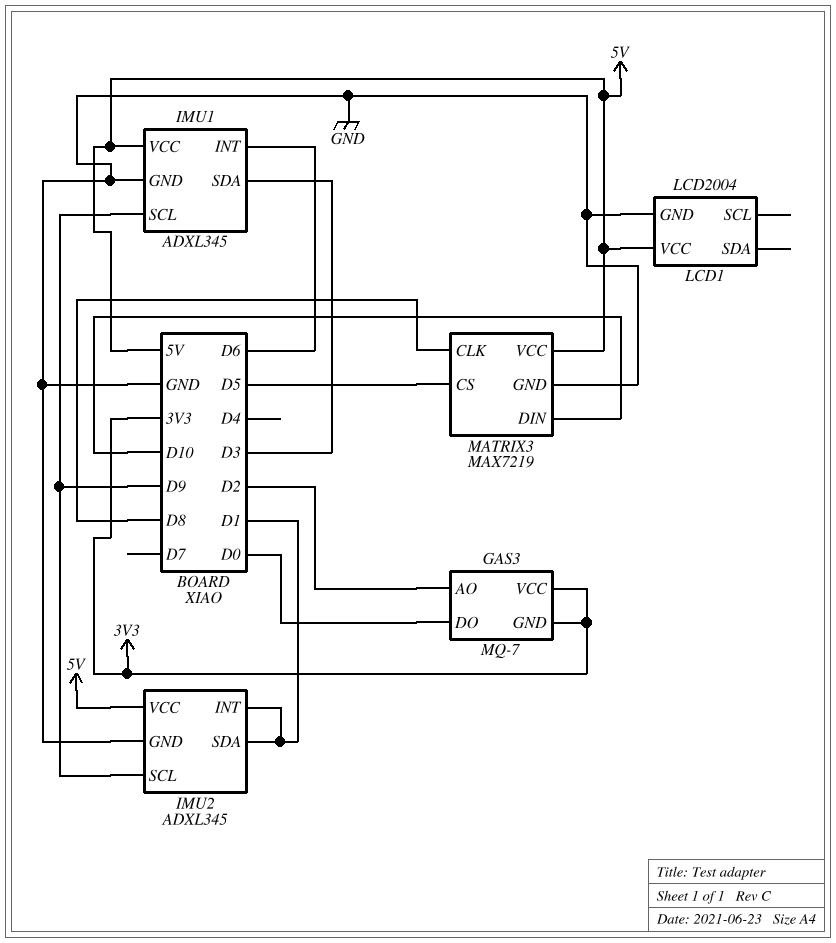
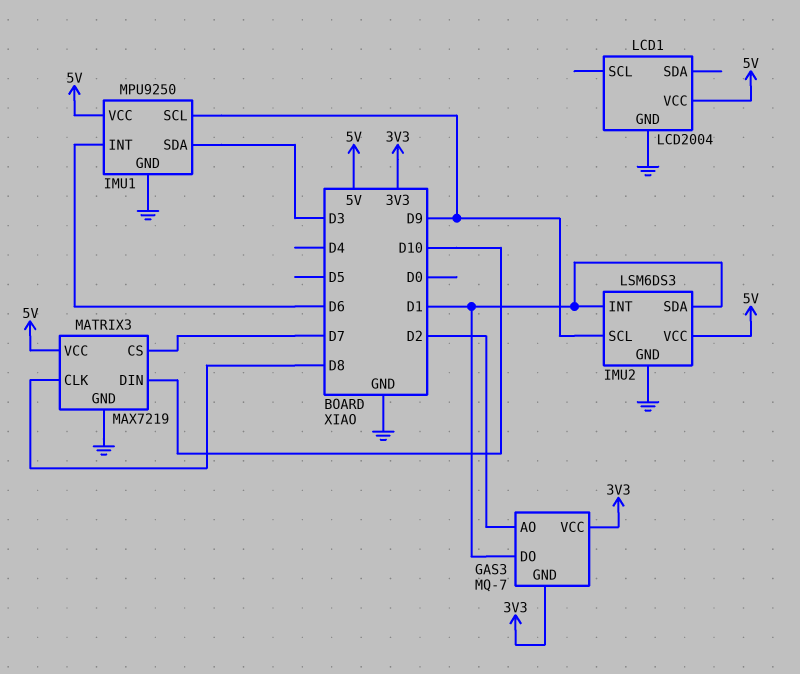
GAS3 pin DO: D0 -> D1
IMU1: ADXL345 -> MPU9250
IMU2: ADXL345 -> LSM6DS3
MATRIX3 pin CS: D5 -> D7

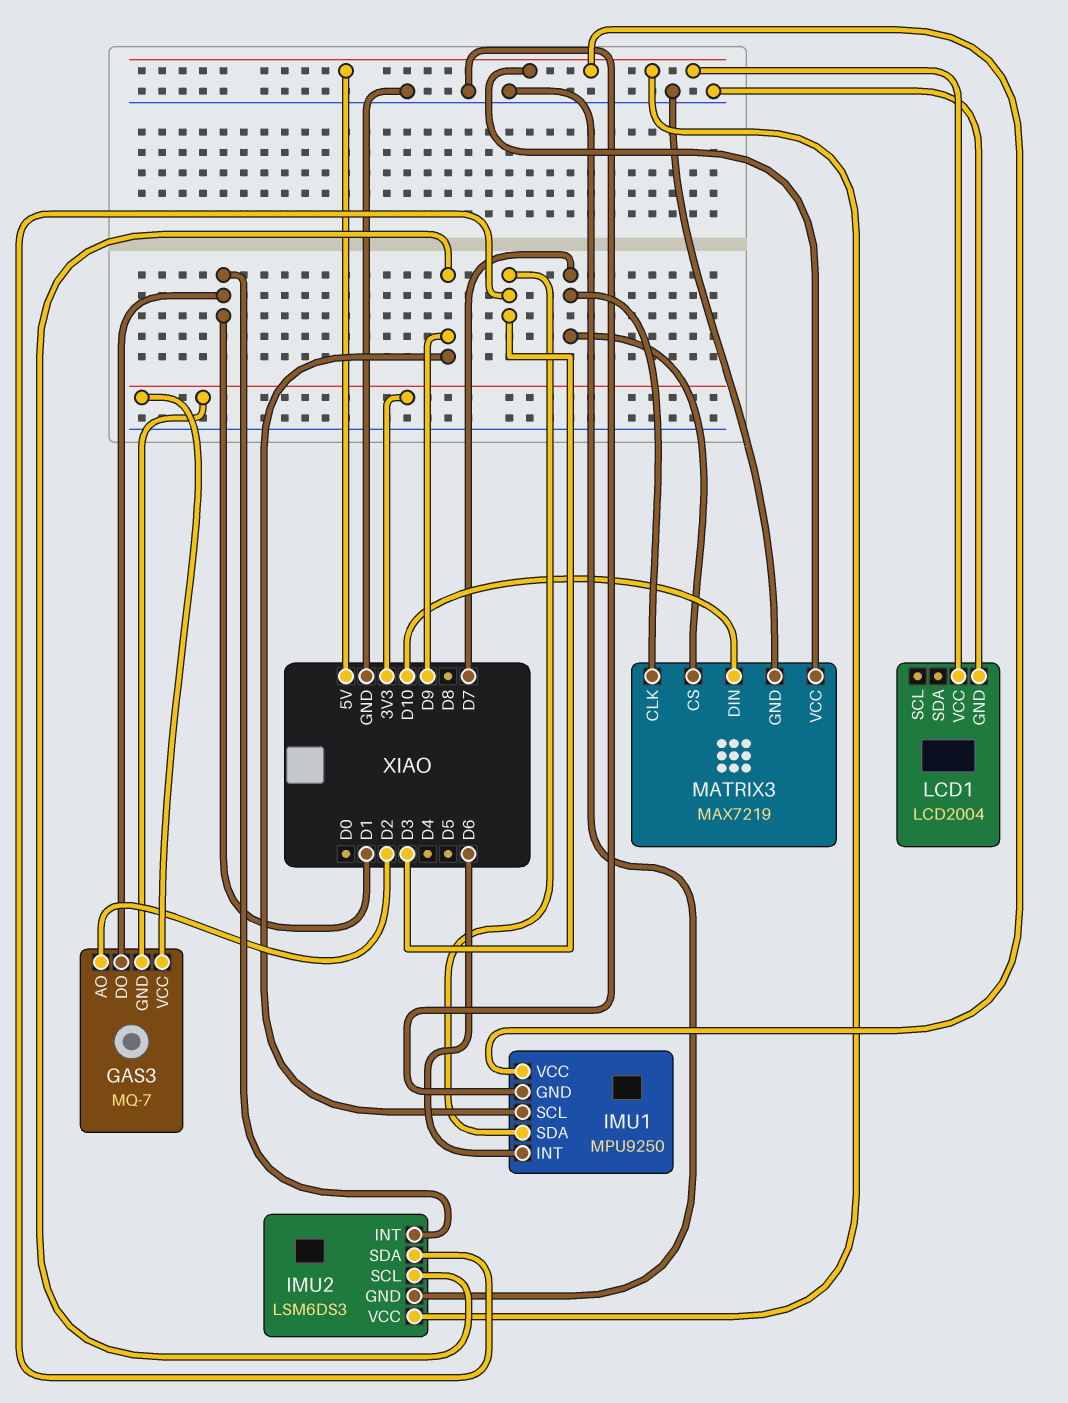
IMU2 pin SDA: D1 -> D3
MATRIX3 pin CLK: D8 -> D7

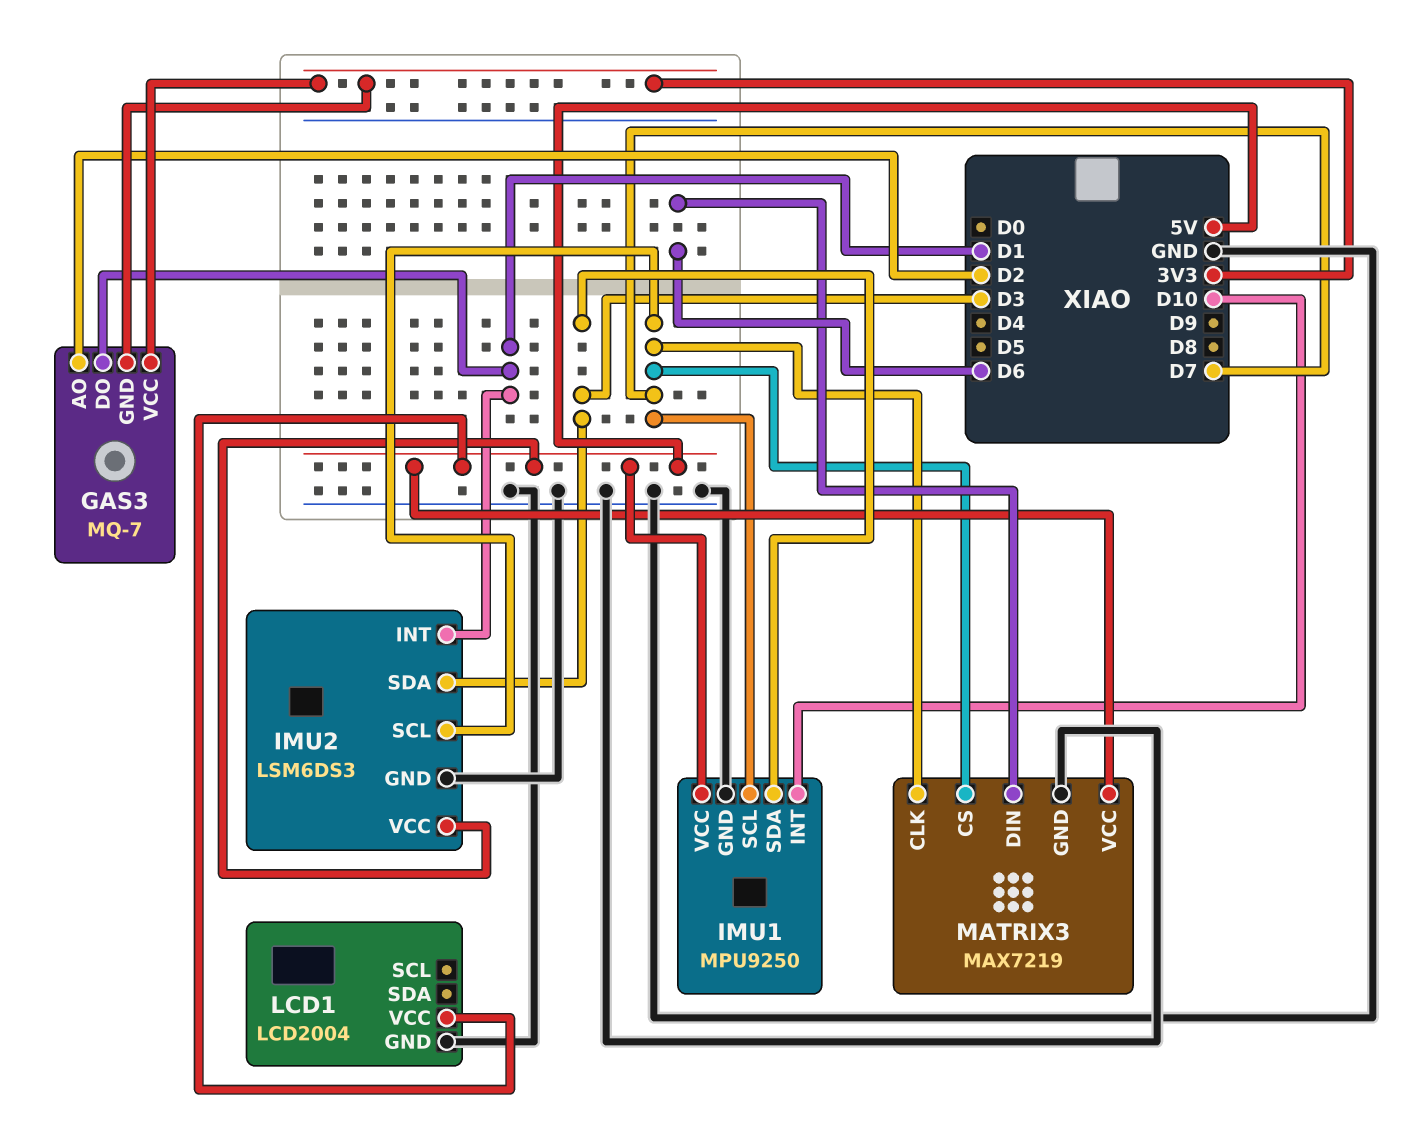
IMU1 pin INT: D6 -> D10
IMU1 pin SCL: D9 -> D7
IMU2 pin SCL: D9 -> D7
MATRIX3 pin DIN: D10 -> D6

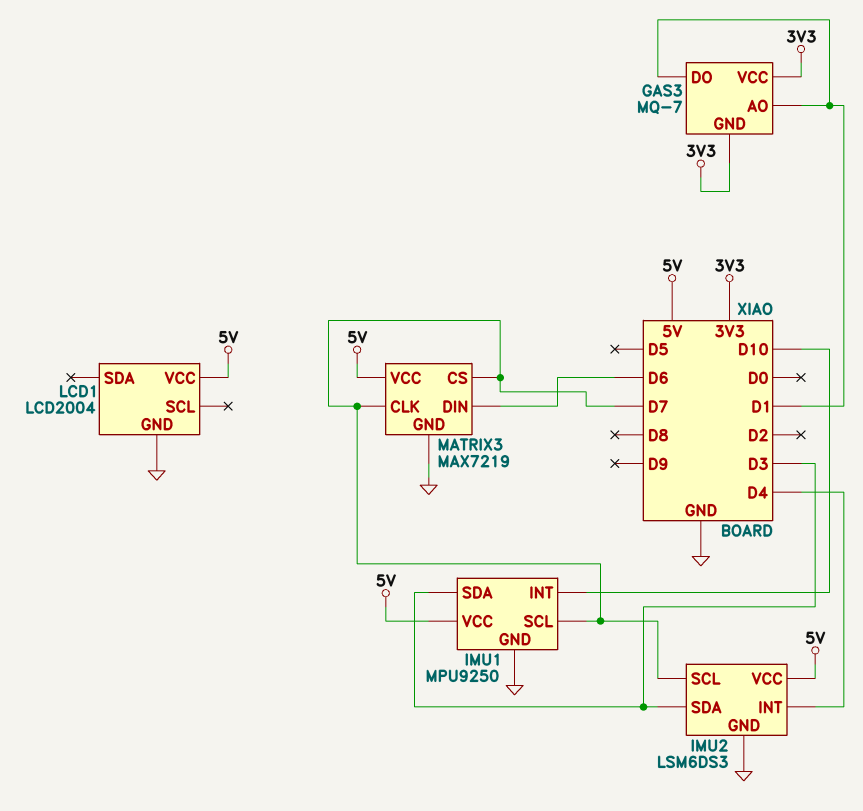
GAS3 pin AO: D2 -> D1
IMU2 pin INT: D1 -> D4

